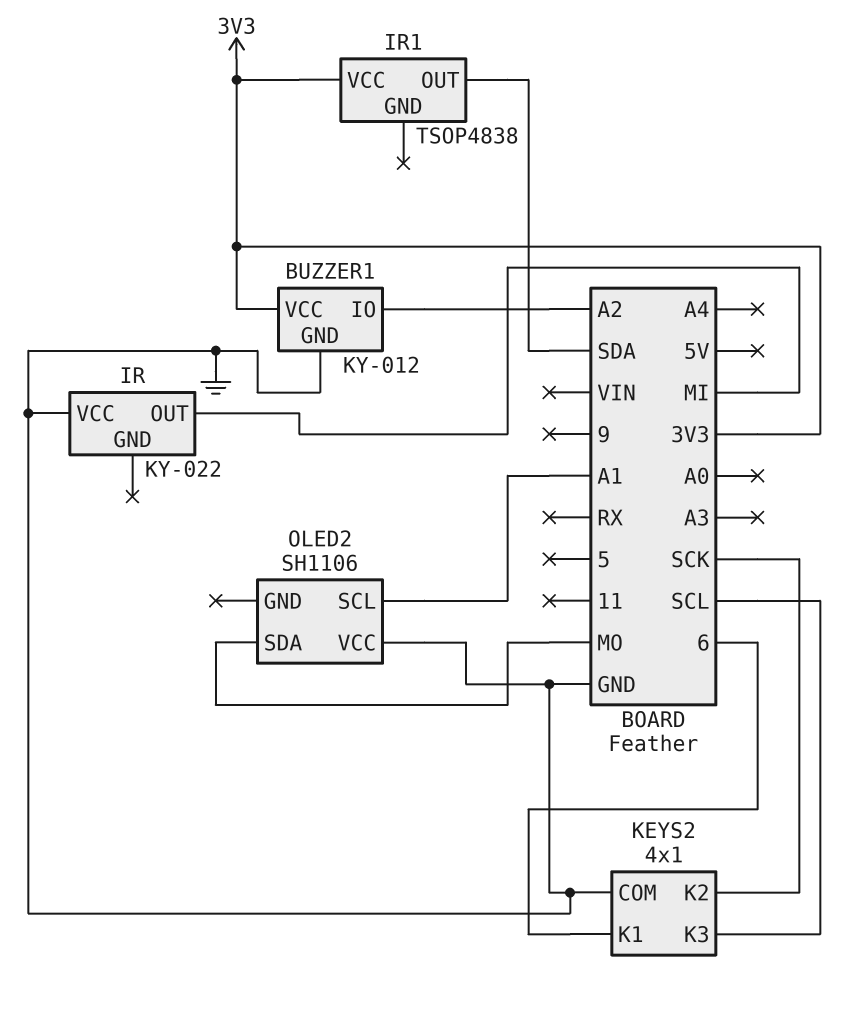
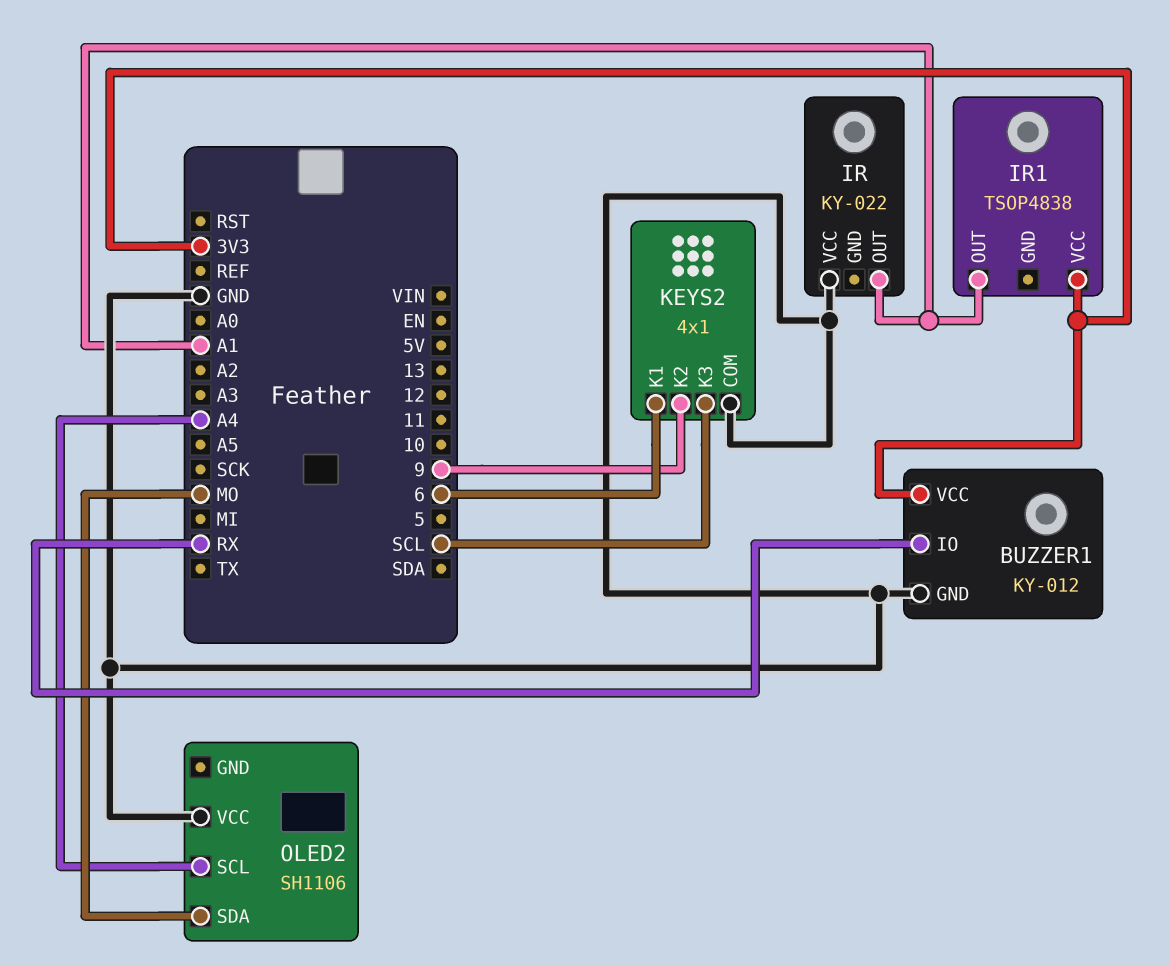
BUZZER1 pin IO: A2 -> RX
IR pin OUT: MI -> A1
IR1 pin OUT: SDA -> A1
KEYS2 pin K2: SCK -> 9
OLED2 pin SCL: A1 -> A4

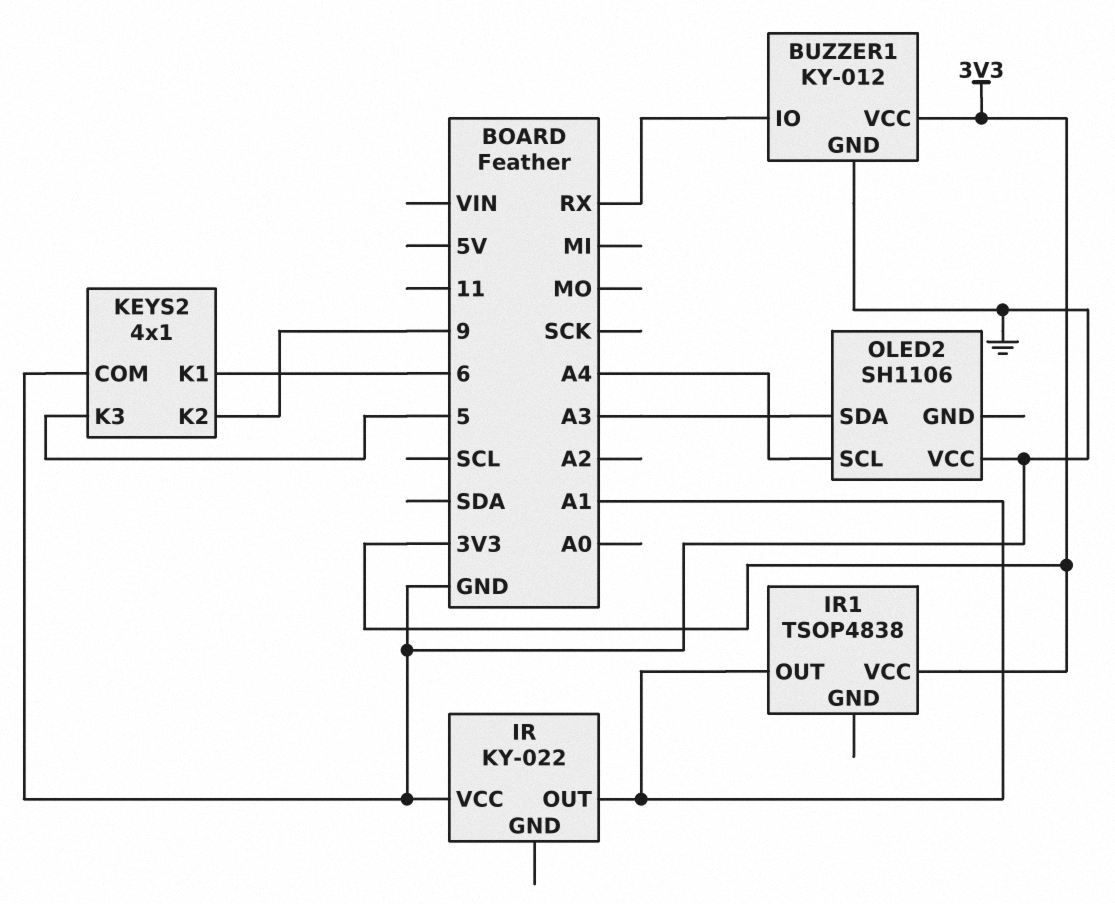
KEYS2 pin K3: SCL -> 5
OLED2 pin SDA: MO -> A3

